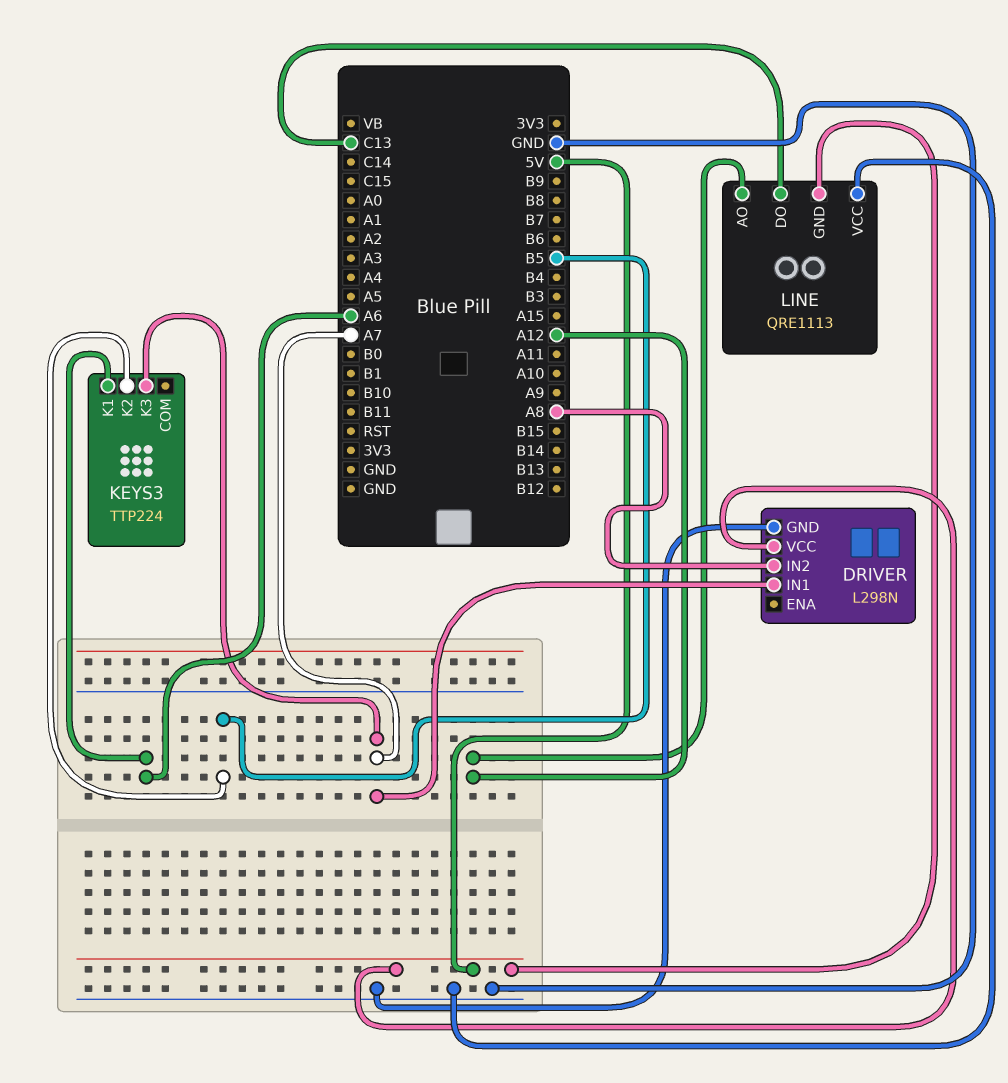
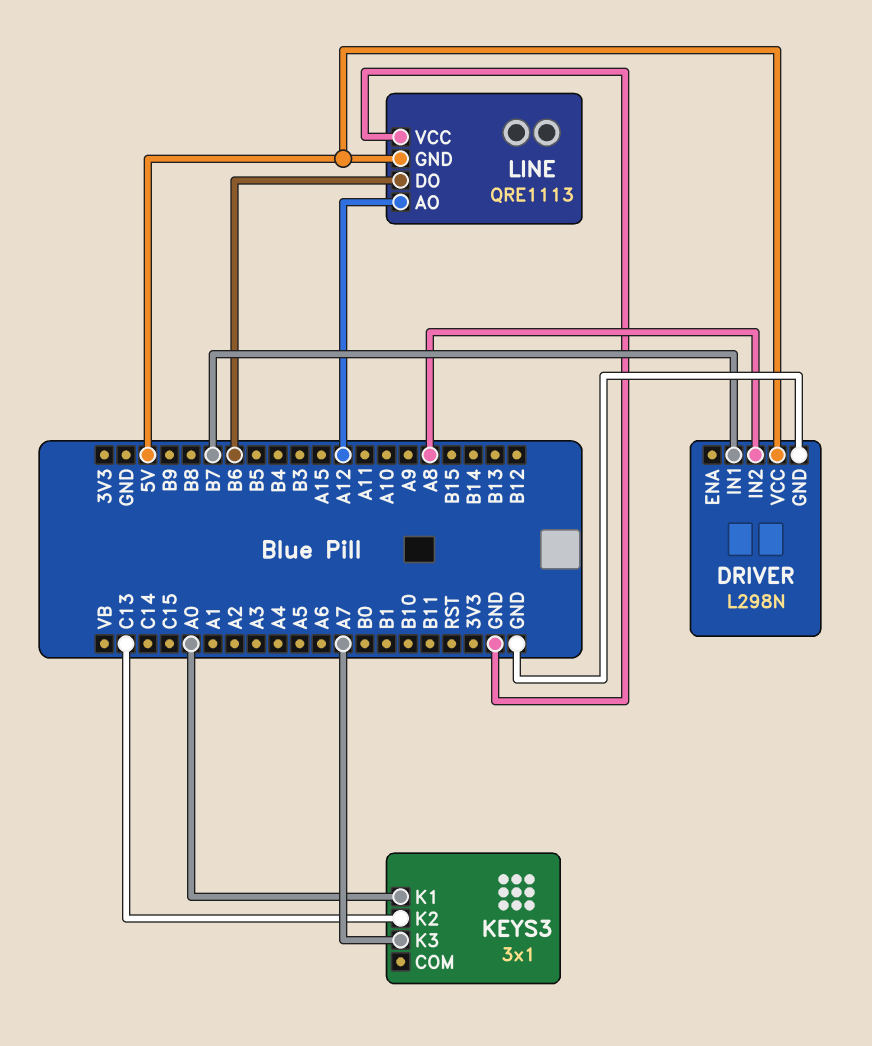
DRIVER pin IN1: A7 -> B7
KEYS3: TTP224 -> 3x1
KEYS3 pin K1: A6 -> A0
KEYS3 pin K2: B5 -> C13
LINE pin DO: C13 -> B6

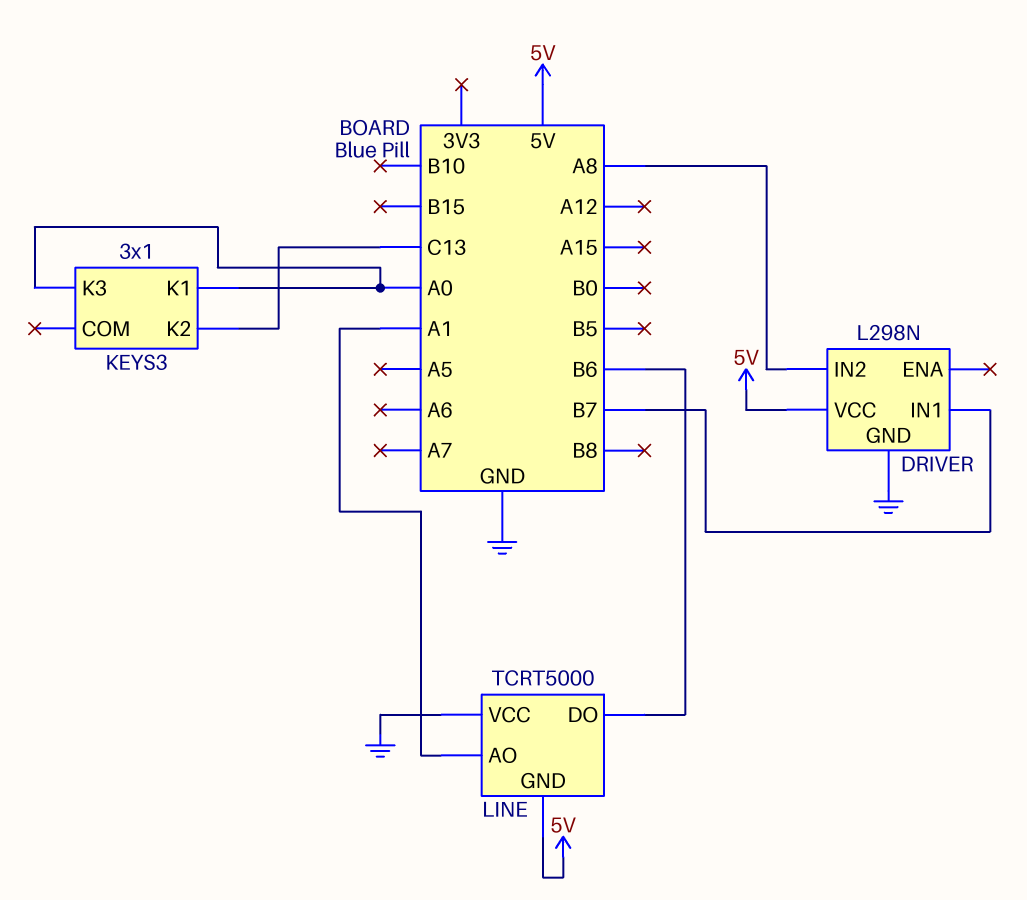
KEYS3 pin K3: A7 -> A0
LINE: QRE1113 -> TCRT5000
LINE pin AO: A12 -> A1

